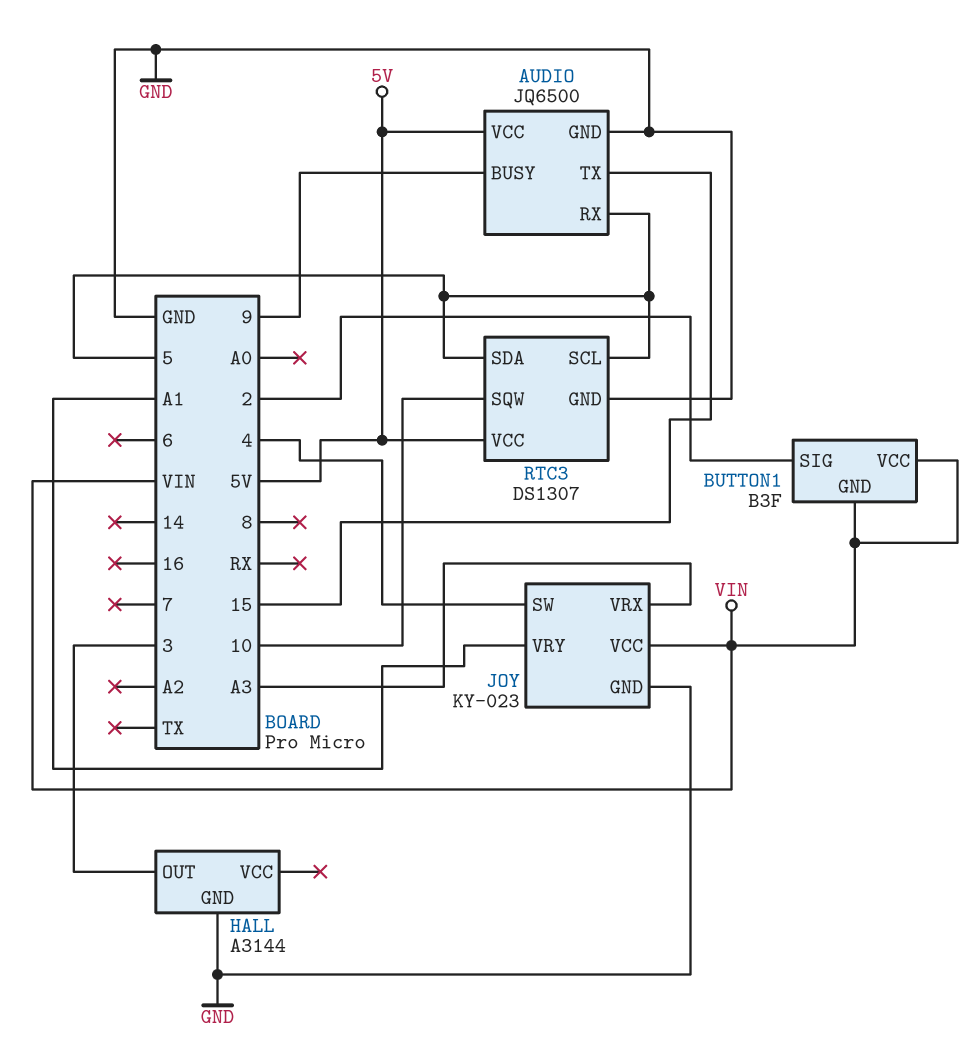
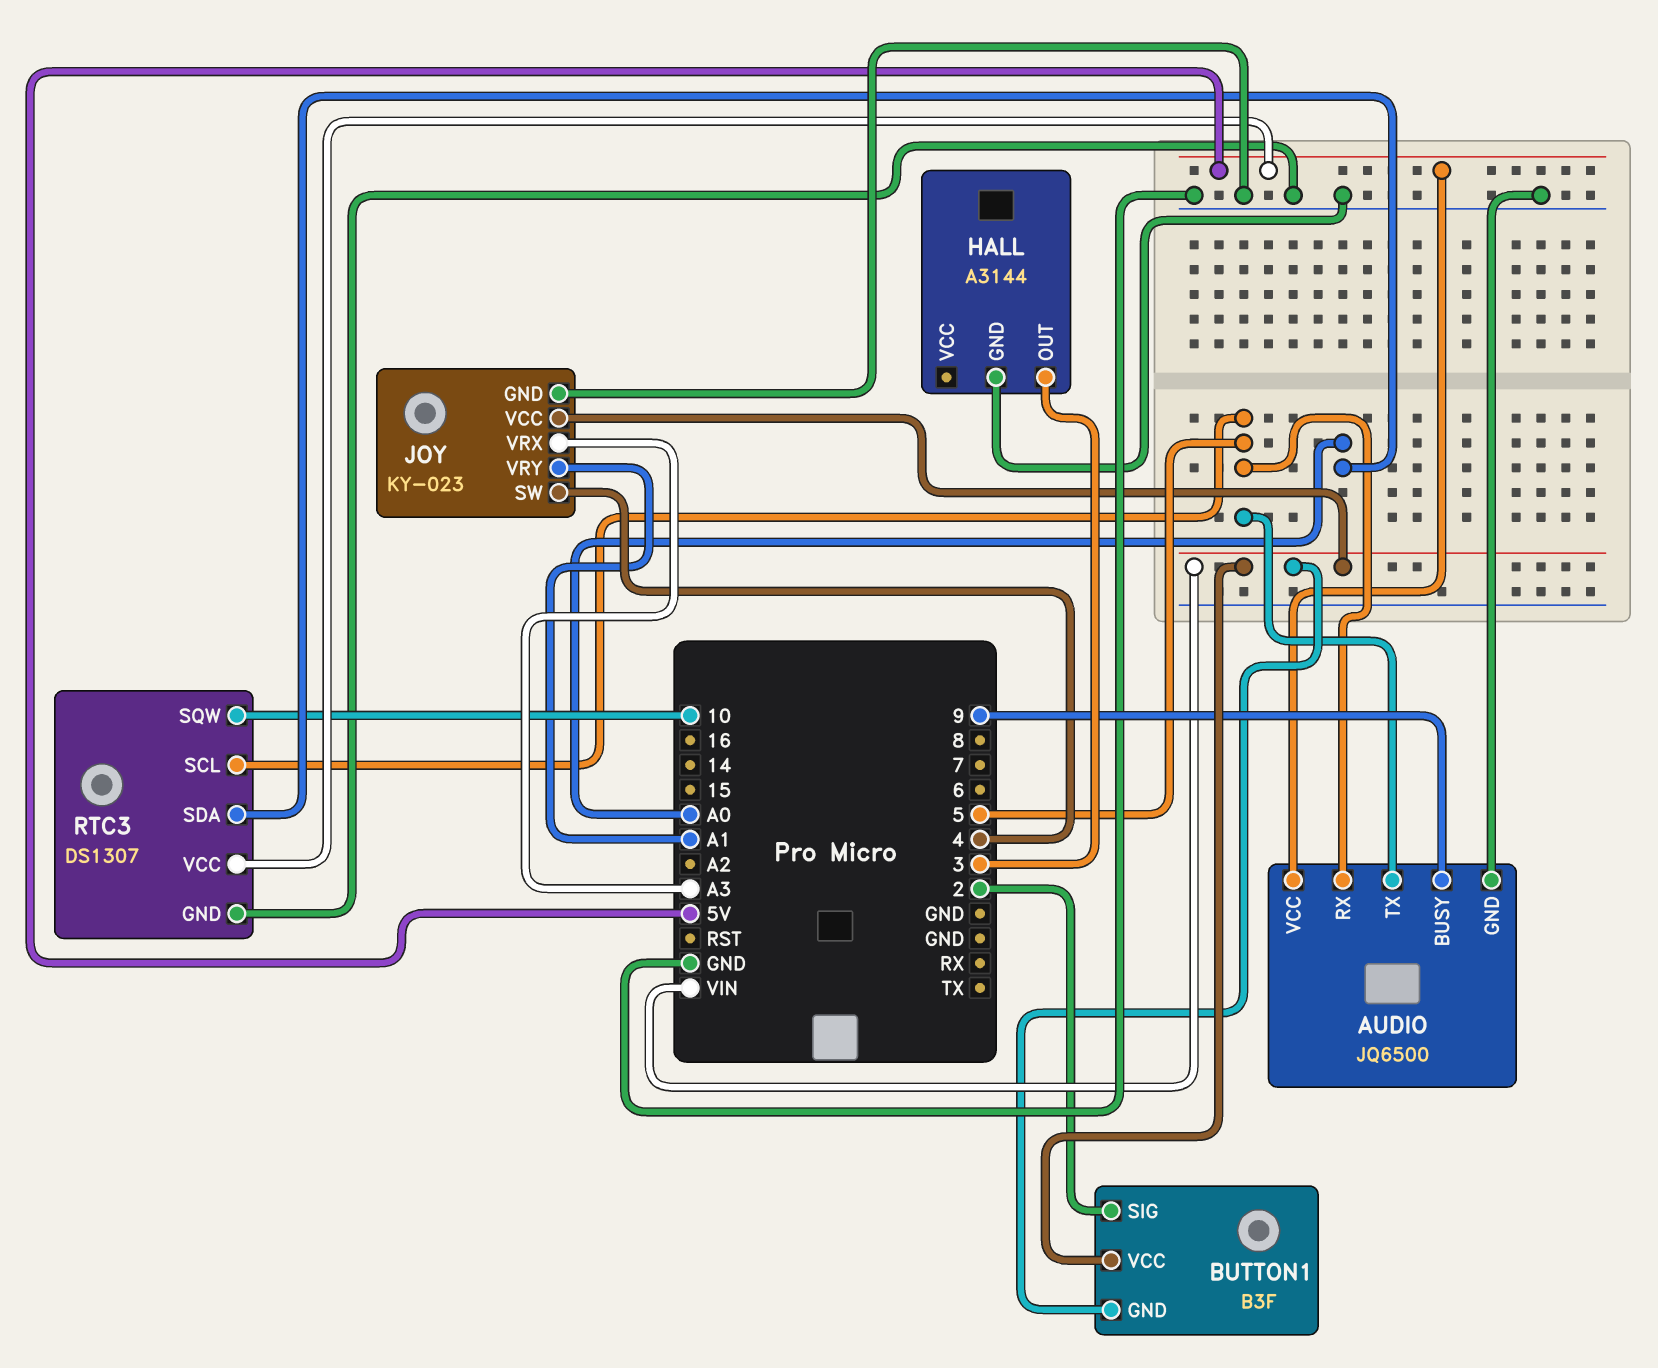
AUDIO pin TX: 15 -> 5
RTC3 pin SDA: 5 -> A0

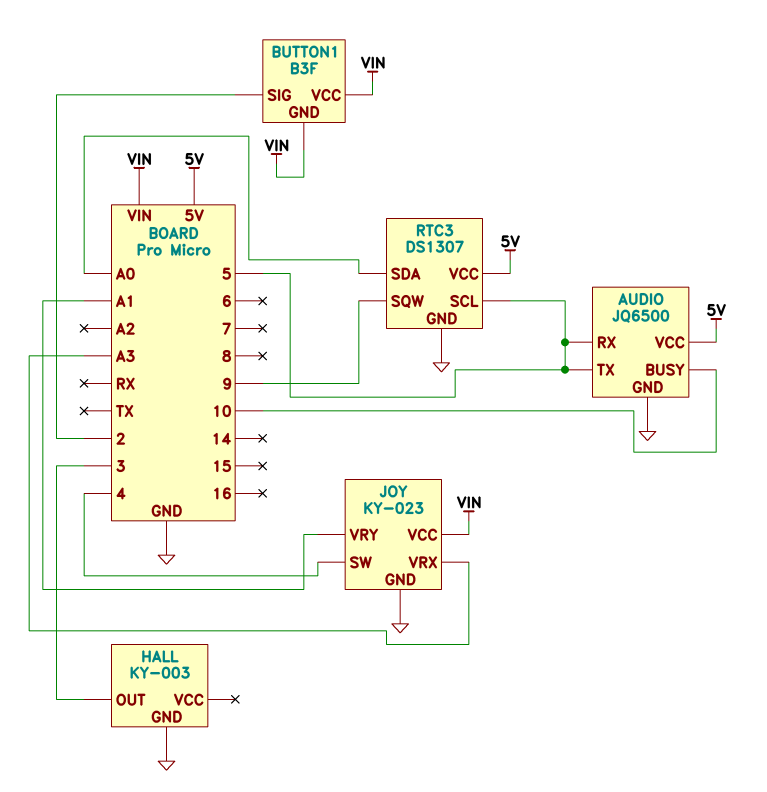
AUDIO pin BUSY: 9 -> 10
HALL: A3144 -> KY-003
RTC3 pin SQW: 10 -> 9

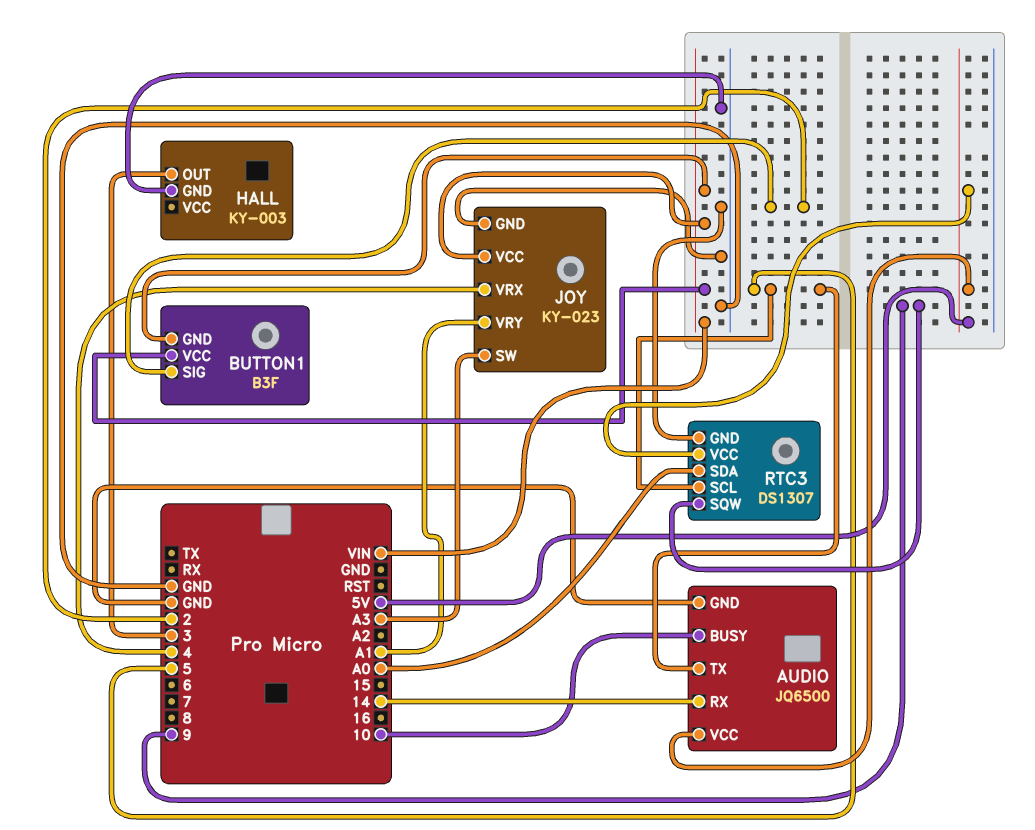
AUDIO pin RX: 5 -> 14
JOY pin SW: 4 -> A3
JOY pin VRX: A3 -> 4

